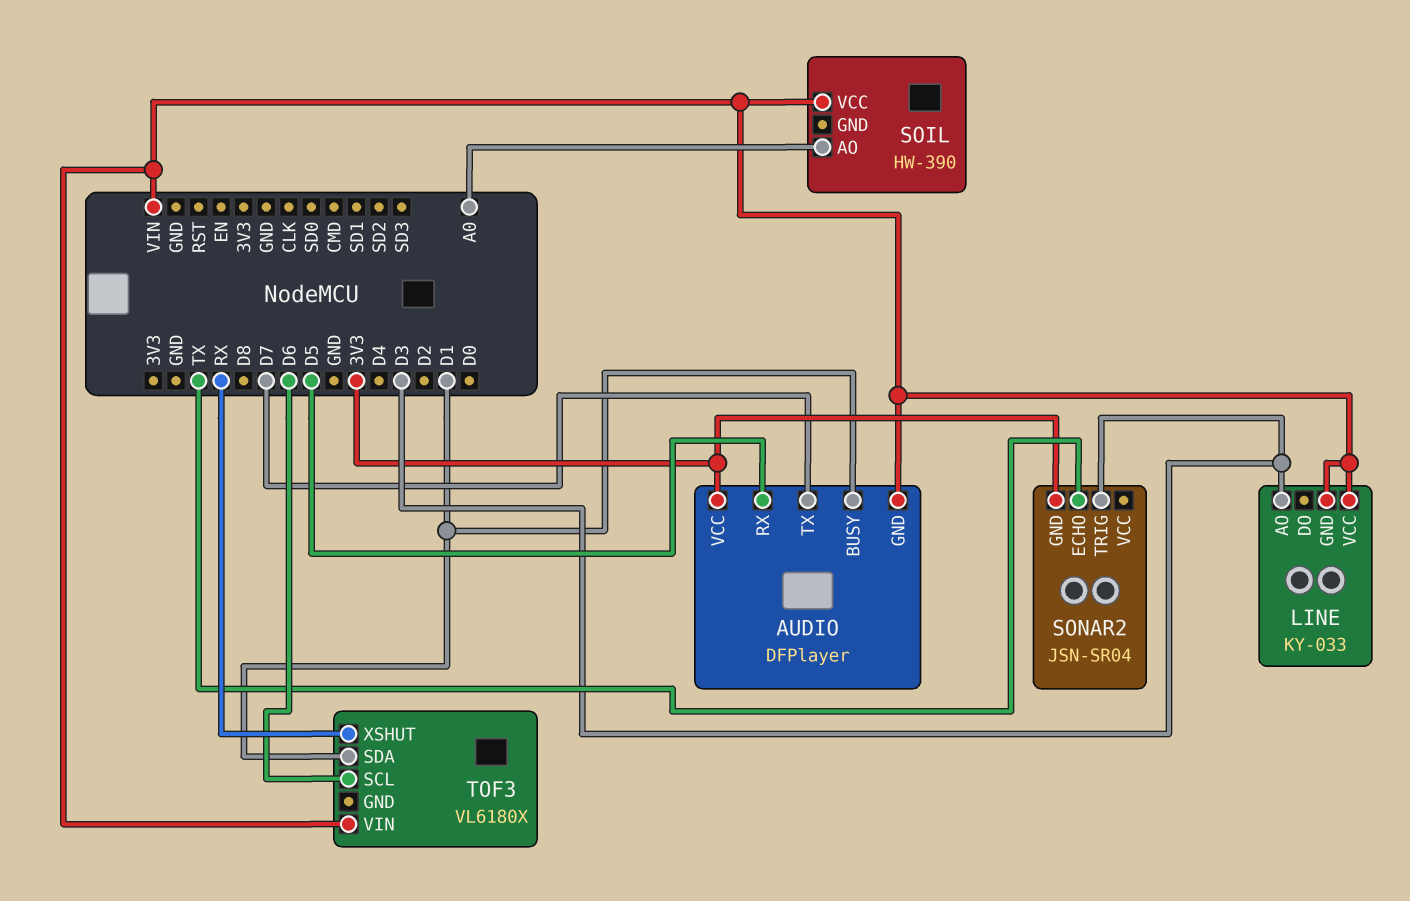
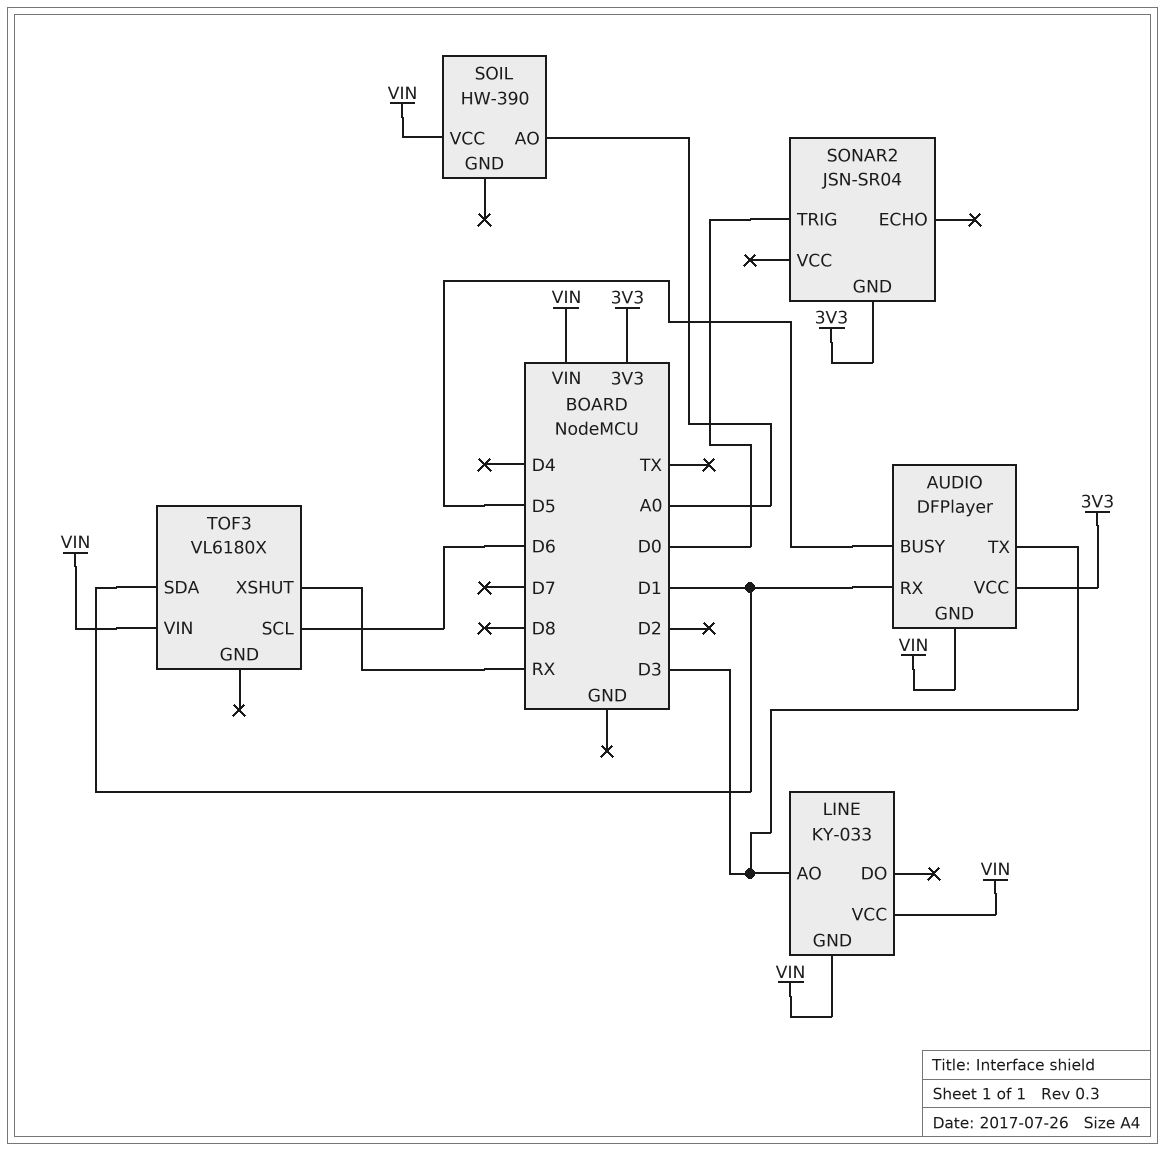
AUDIO pin BUSY: D1 -> D5
AUDIO pin RX: D5 -> D1
AUDIO pin TX: D7 -> D3
SONAR2 pin ECHO: TX -> none
SONAR2 pin TRIG: D3 -> D0

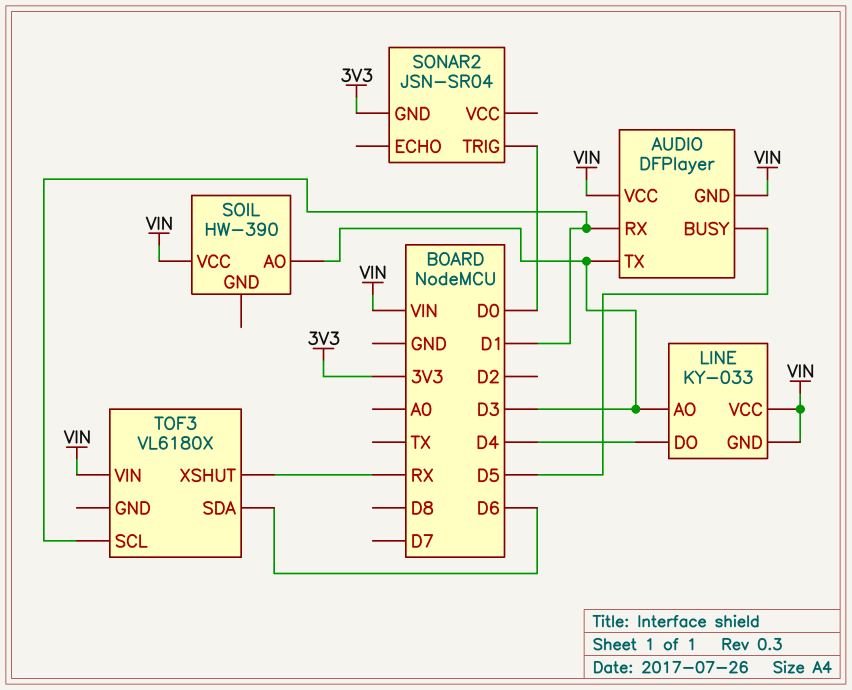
AUDIO pin VCC: 3V3 -> VIN
LINE pin DO: none -> D4
SOIL pin AO: A0 -> D3
TOF3 pin SCL: D6 -> D1
TOF3 pin SDA: D1 -> D6

